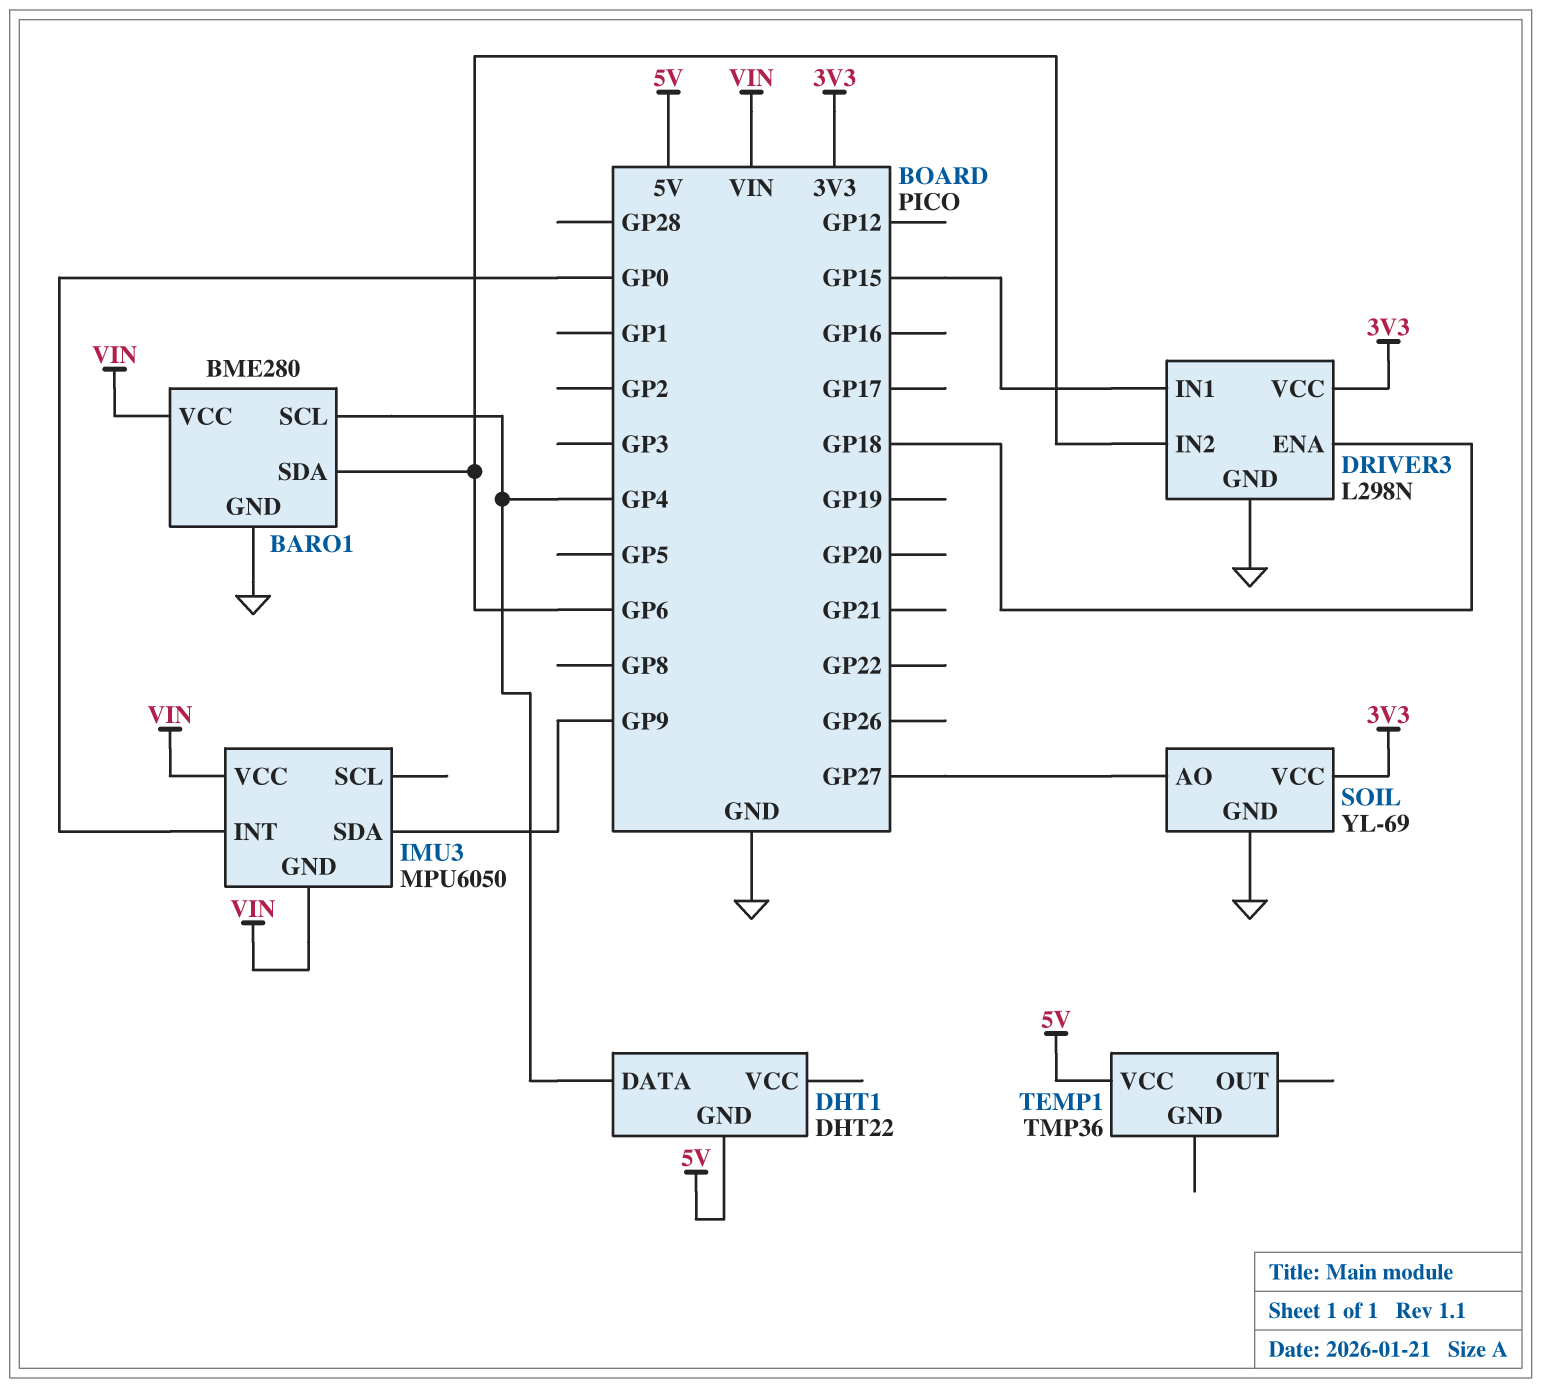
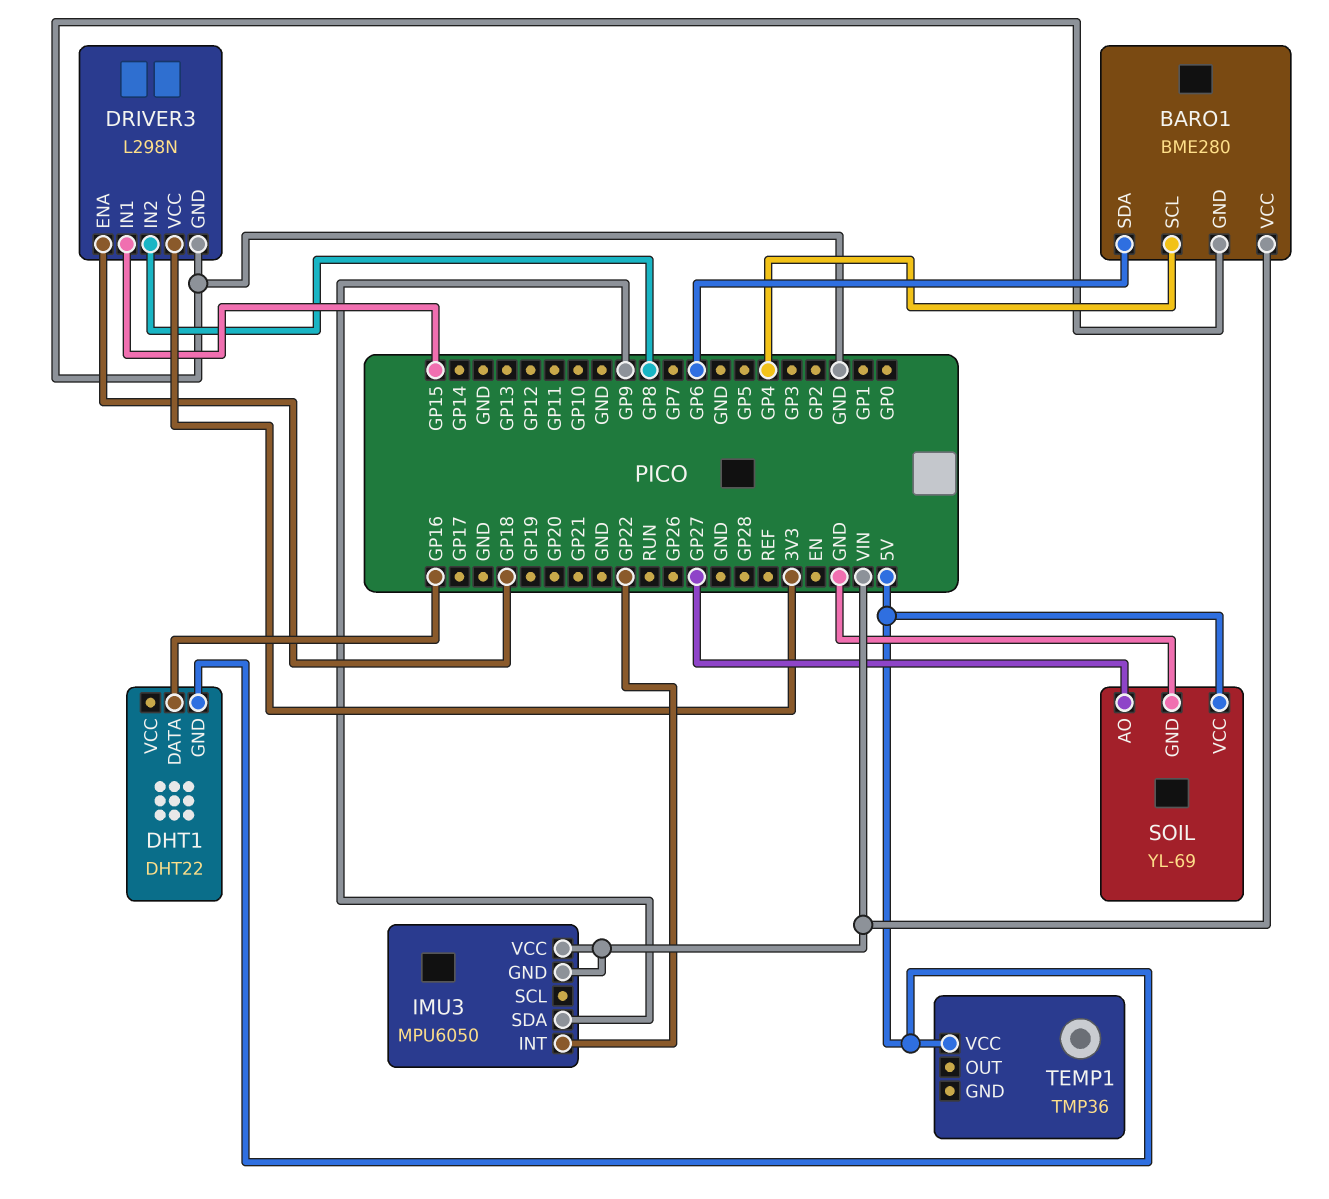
DHT1 pin DATA: GP4 -> GP16
DRIVER3 pin IN2: GP6 -> GP8
IMU3 pin INT: GP0 -> GP22
SOIL pin VCC: 3V3 -> 5V

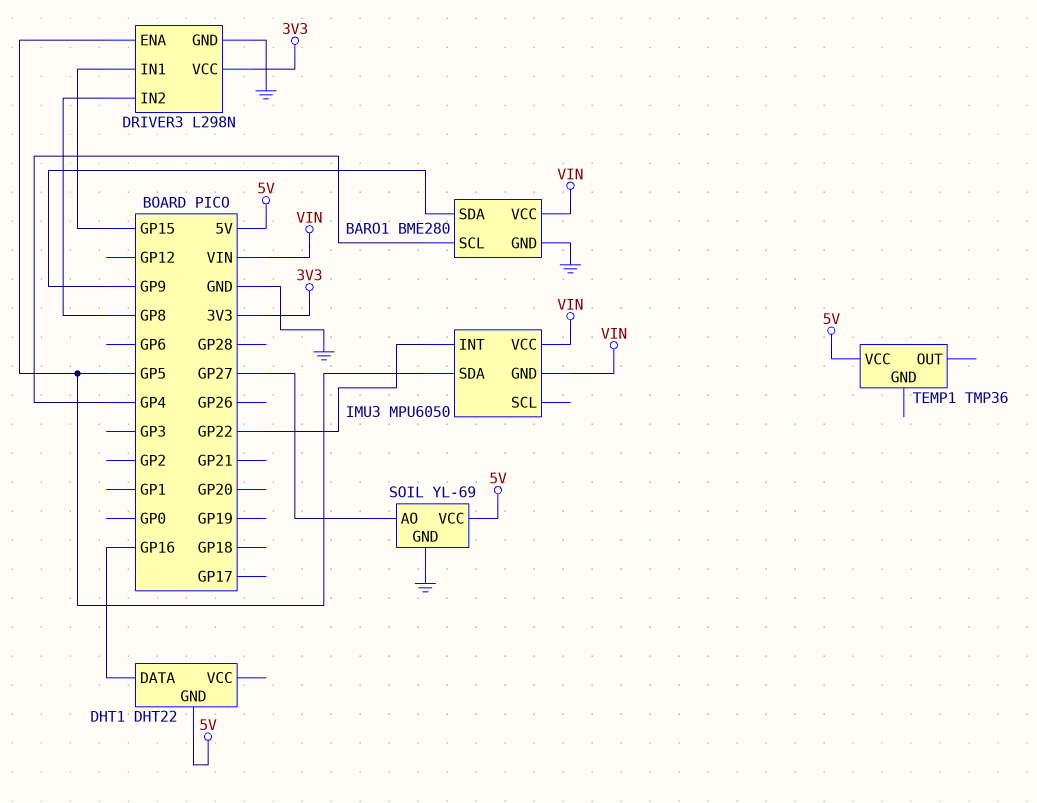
BARO1 pin SDA: GP6 -> GP9
DRIVER3 pin ENA: GP18 -> GP5
IMU3 pin SDA: GP9 -> GP5

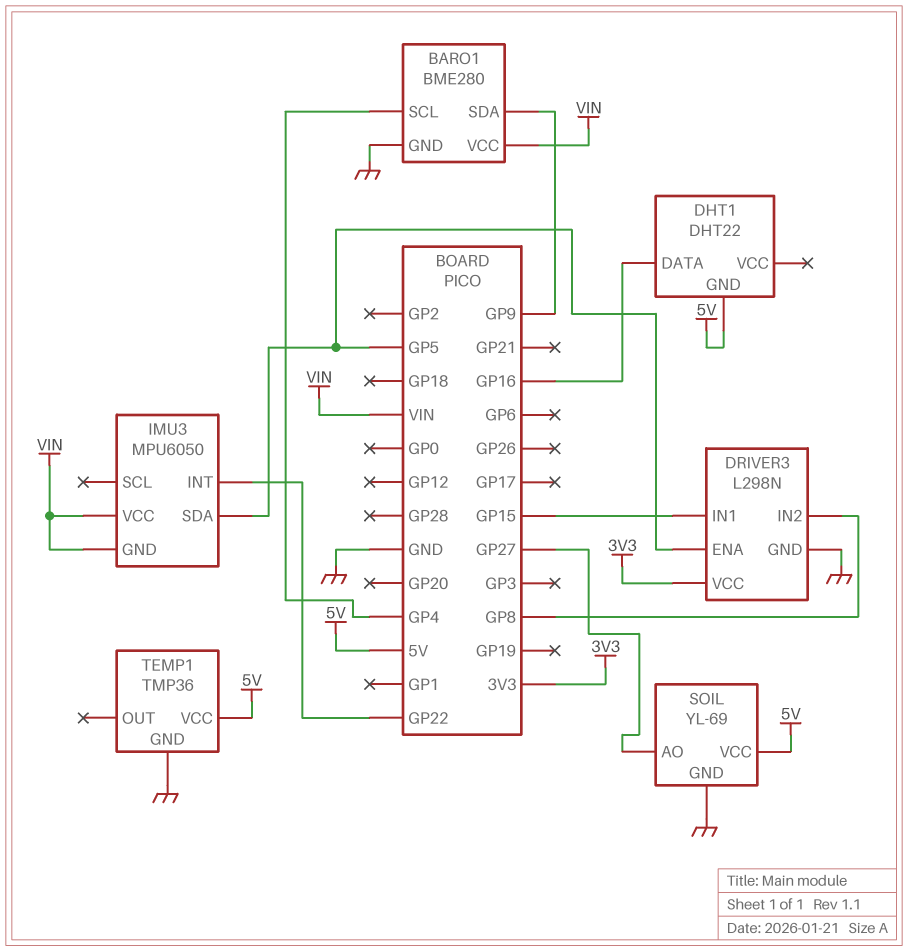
TEMP1 pin GND: none -> GND

